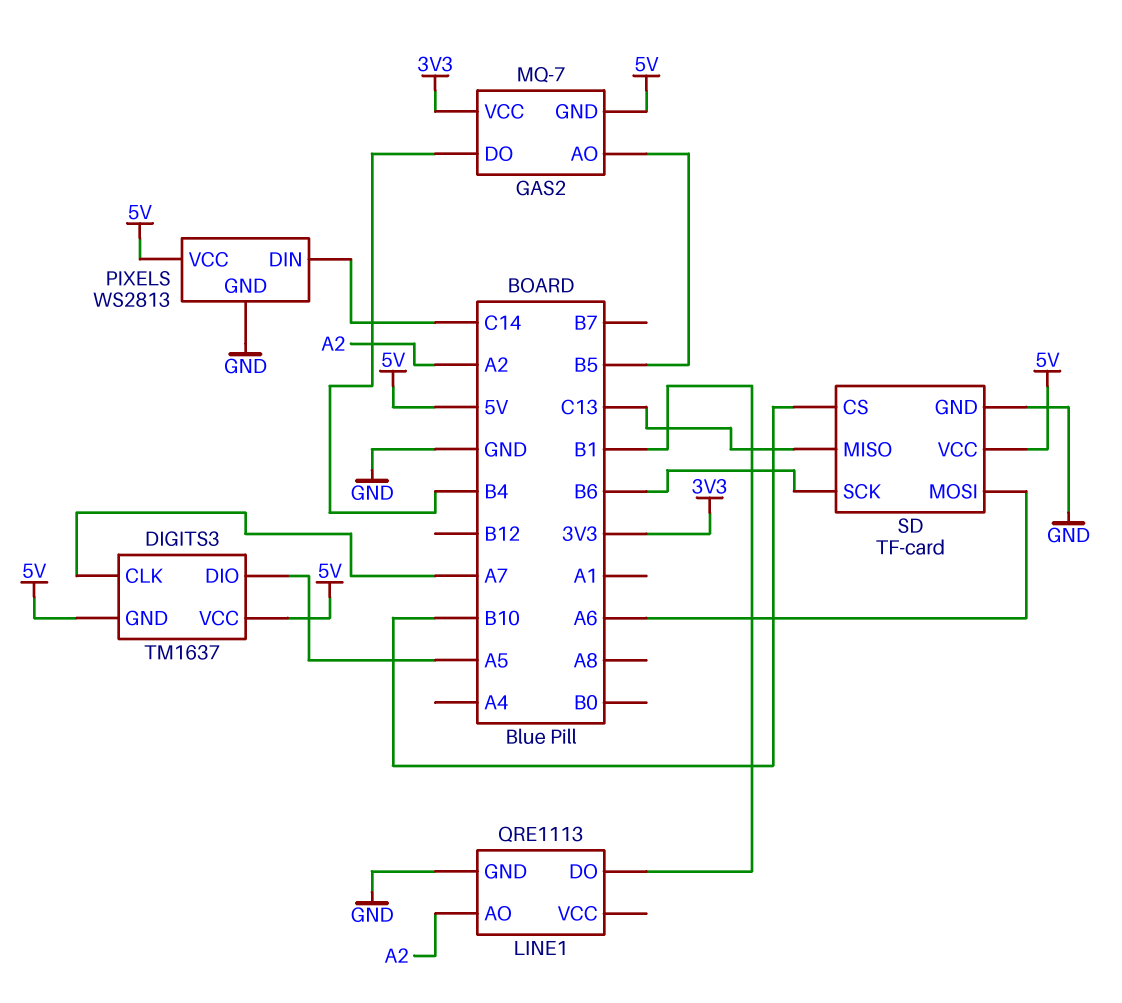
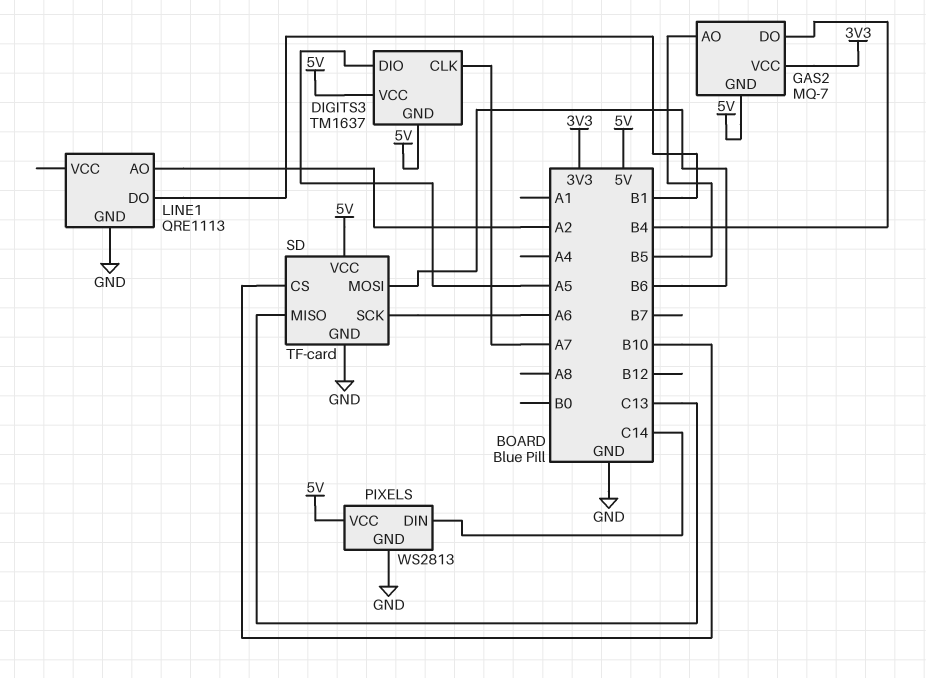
SD pin MOSI: A6 -> B6
SD pin SCK: B6 -> A6

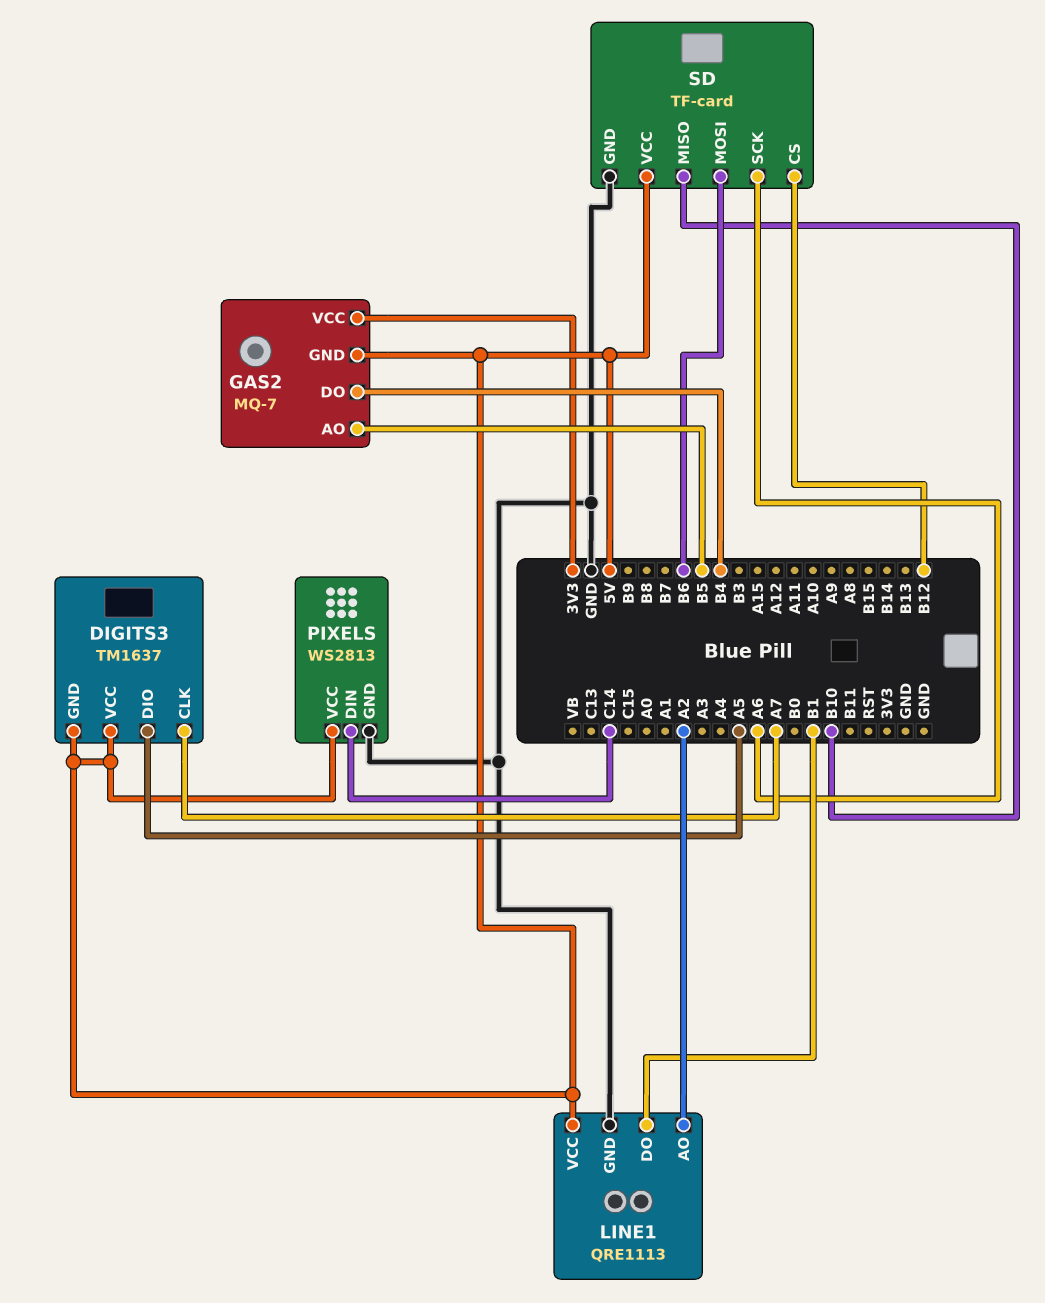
LINE1 pin VCC: none -> 5V
SD pin CS: B10 -> B12
SD pin MISO: C13 -> B10

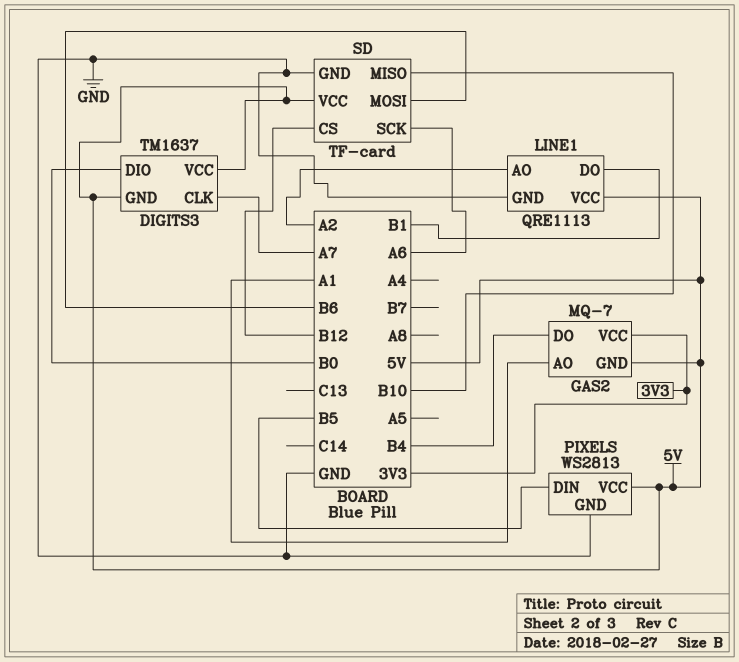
DIGITS3 pin DIO: A5 -> B0
GAS2 pin AO: B5 -> A1
PIXELS pin DIN: C14 -> B5

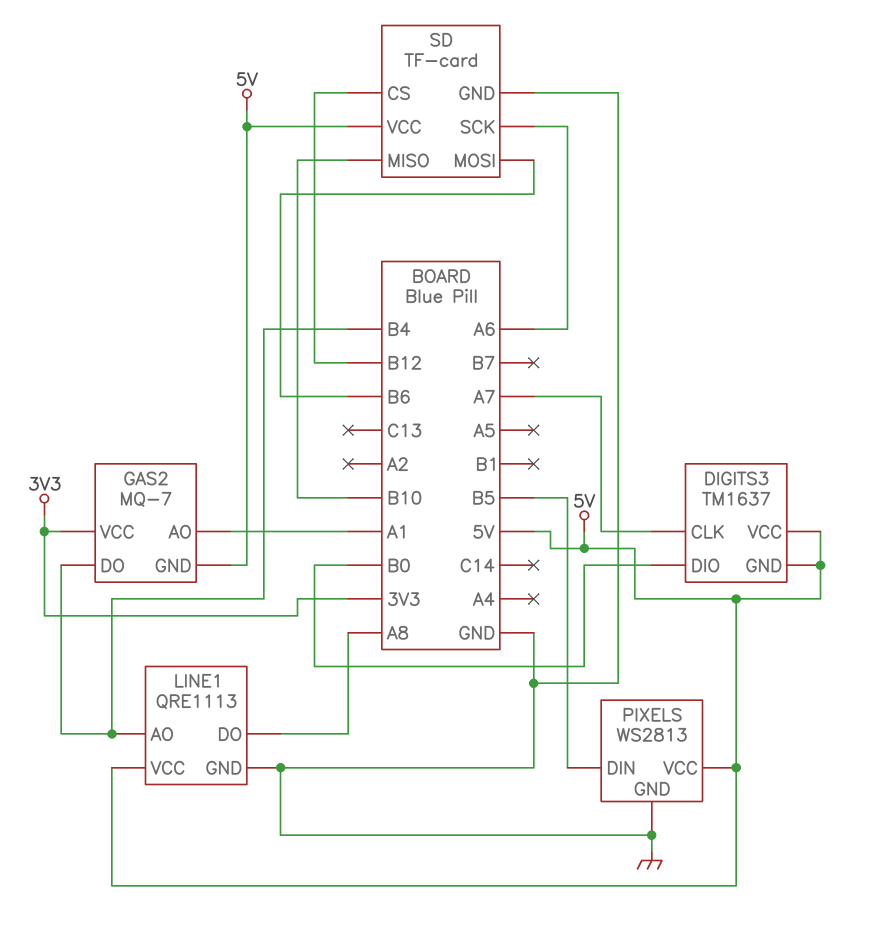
LINE1 pin AO: A2 -> B4
LINE1 pin DO: B1 -> A8

